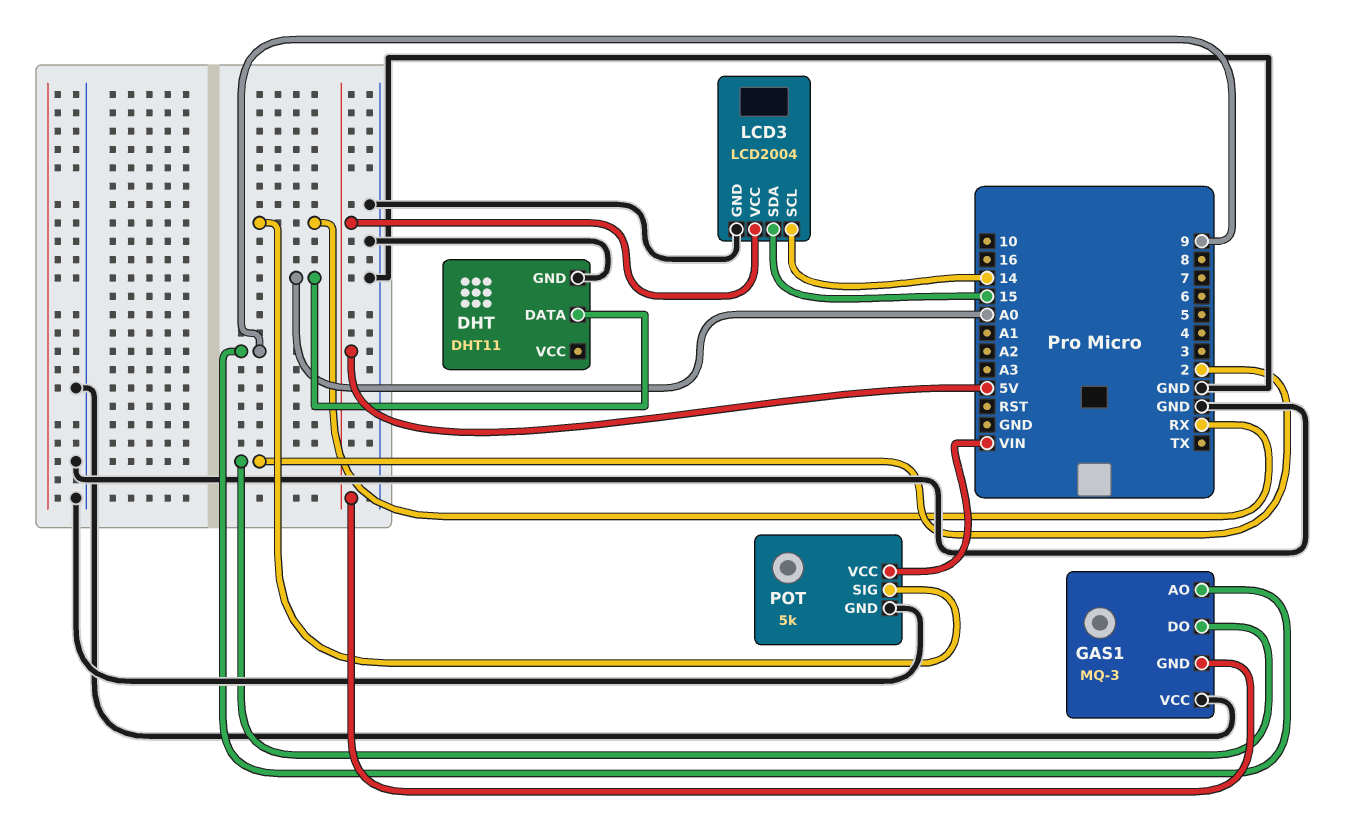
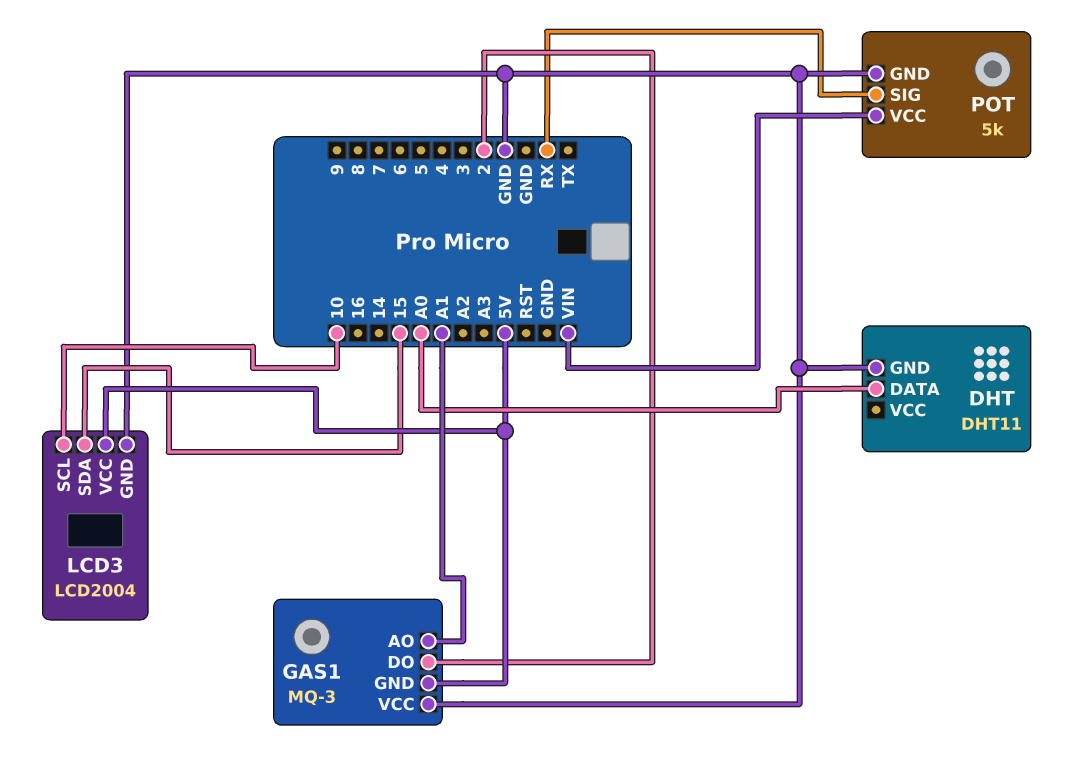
GAS1 pin AO: 9 -> A1
LCD3 pin SCL: 14 -> 10

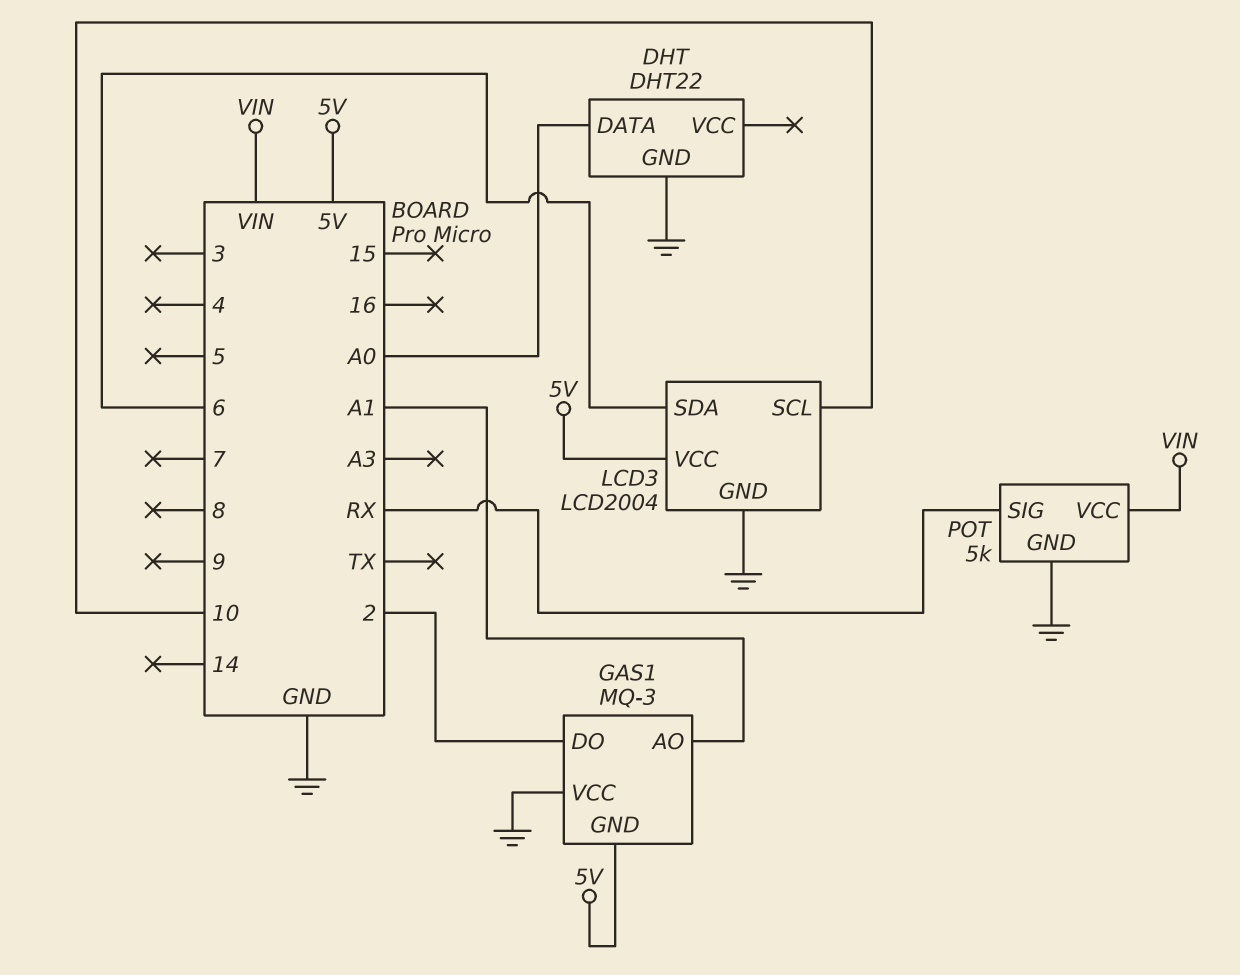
DHT: DHT11 -> DHT22
LCD3 pin SDA: 15 -> 6

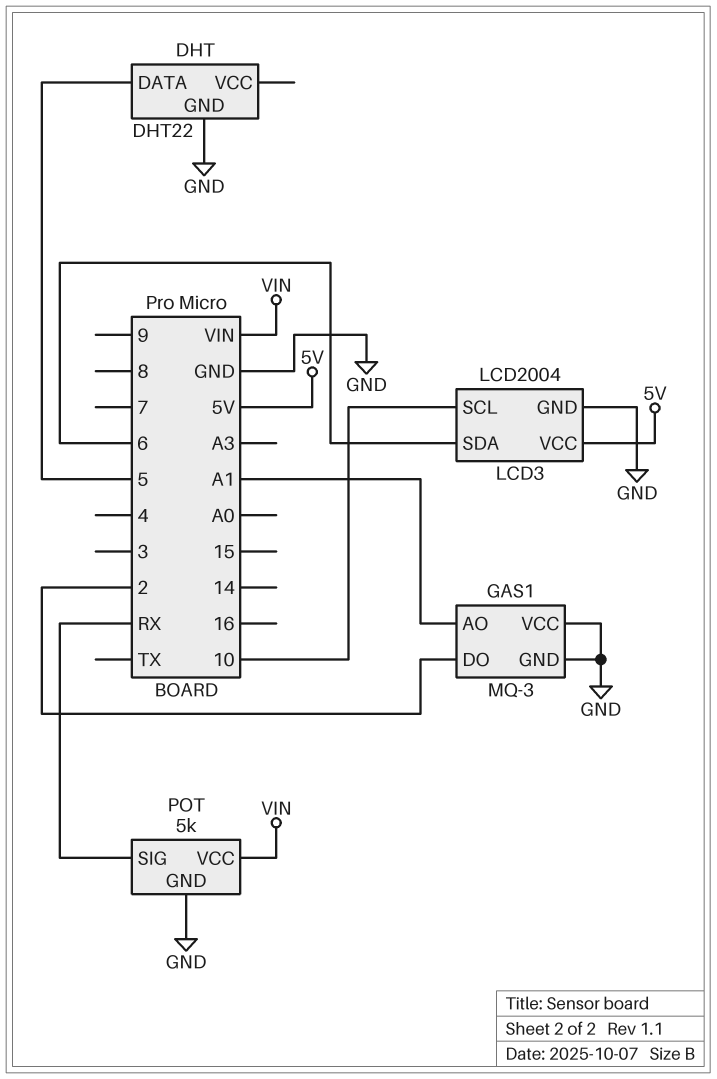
DHT pin DATA: A0 -> 5
GAS1 pin GND: 5V -> GND

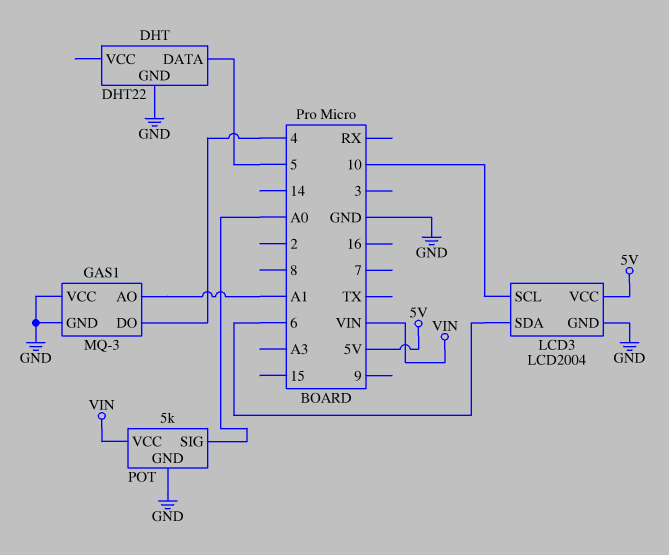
GAS1 pin DO: 2 -> 4
POT pin SIG: RX -> A0

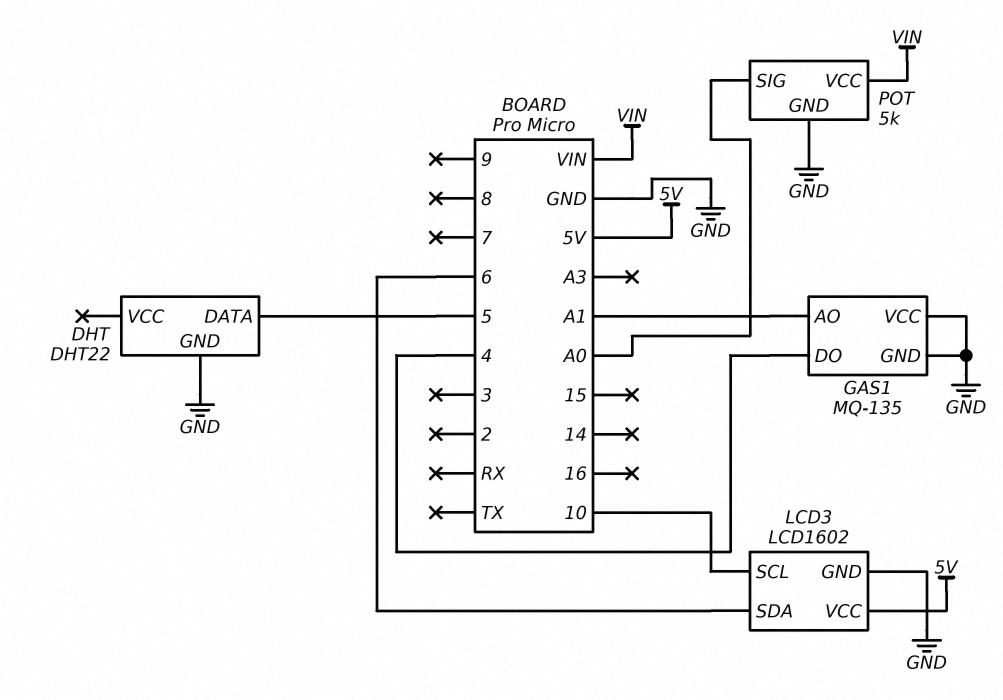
GAS1: MQ-3 -> MQ-135
LCD3: LCD2004 -> LCD1602

